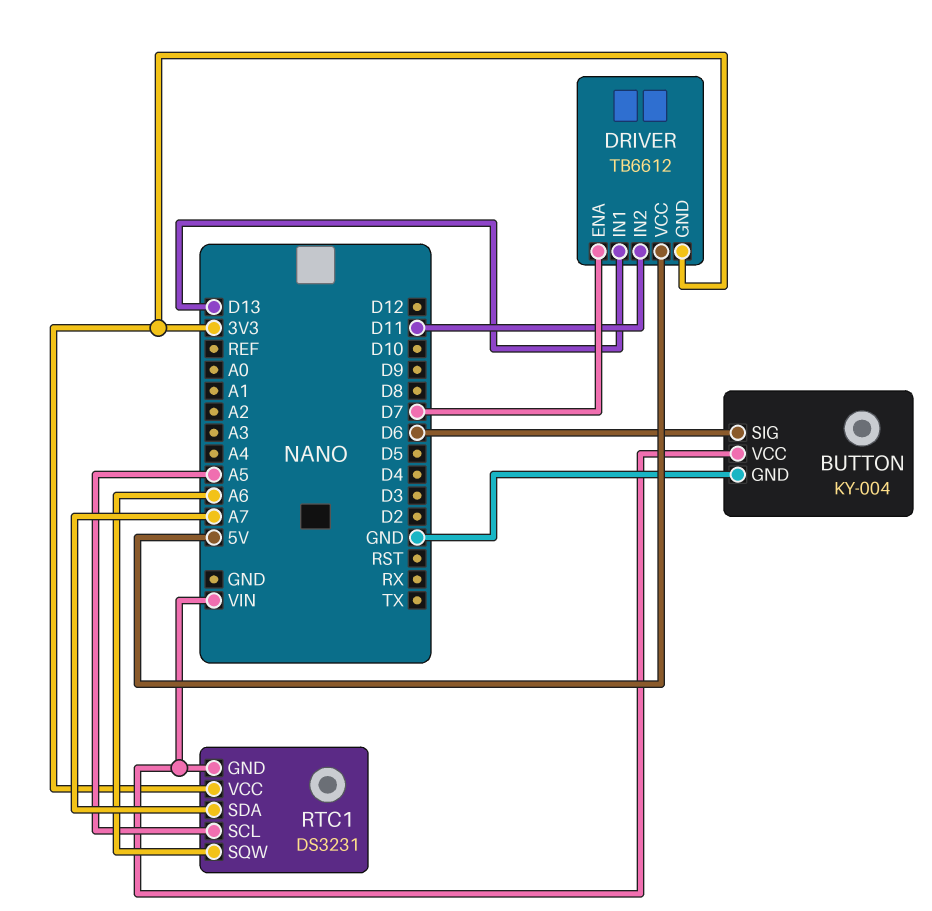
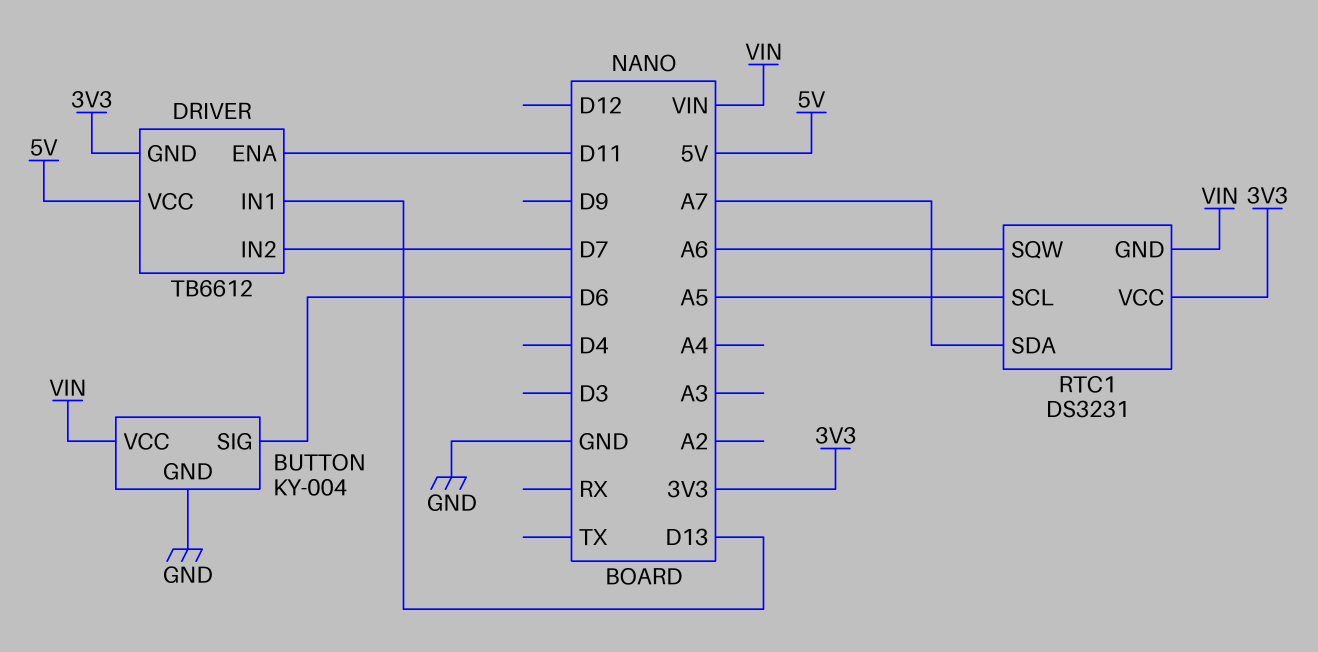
DRIVER pin ENA: D7 -> D11
DRIVER pin IN2: D11 -> D7

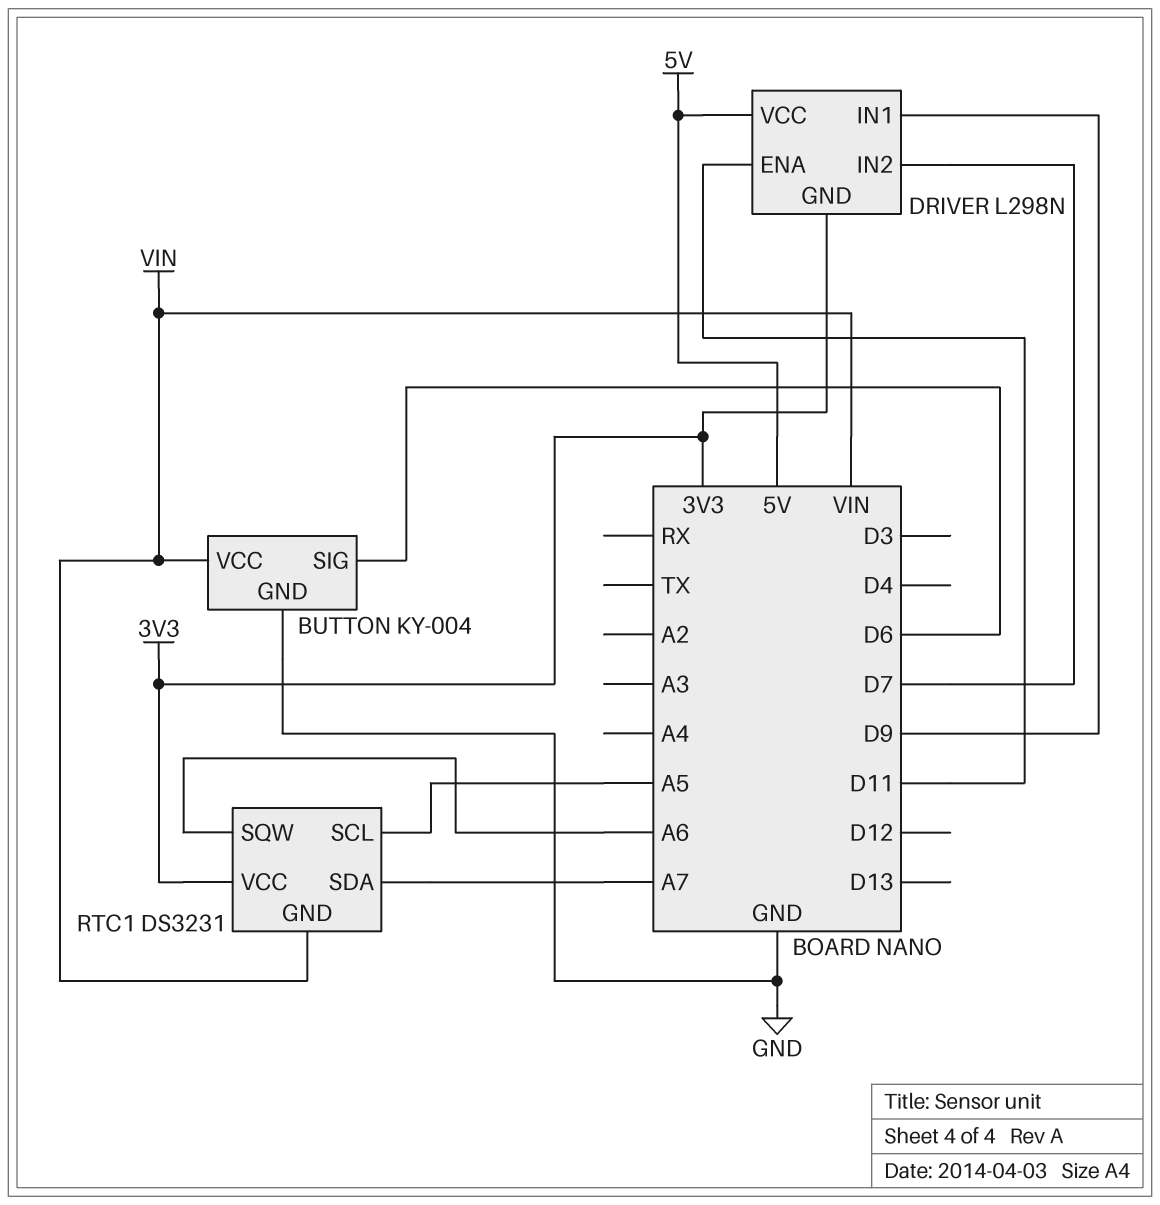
DRIVER: TB6612 -> L298N
DRIVER pin IN1: D13 -> D9

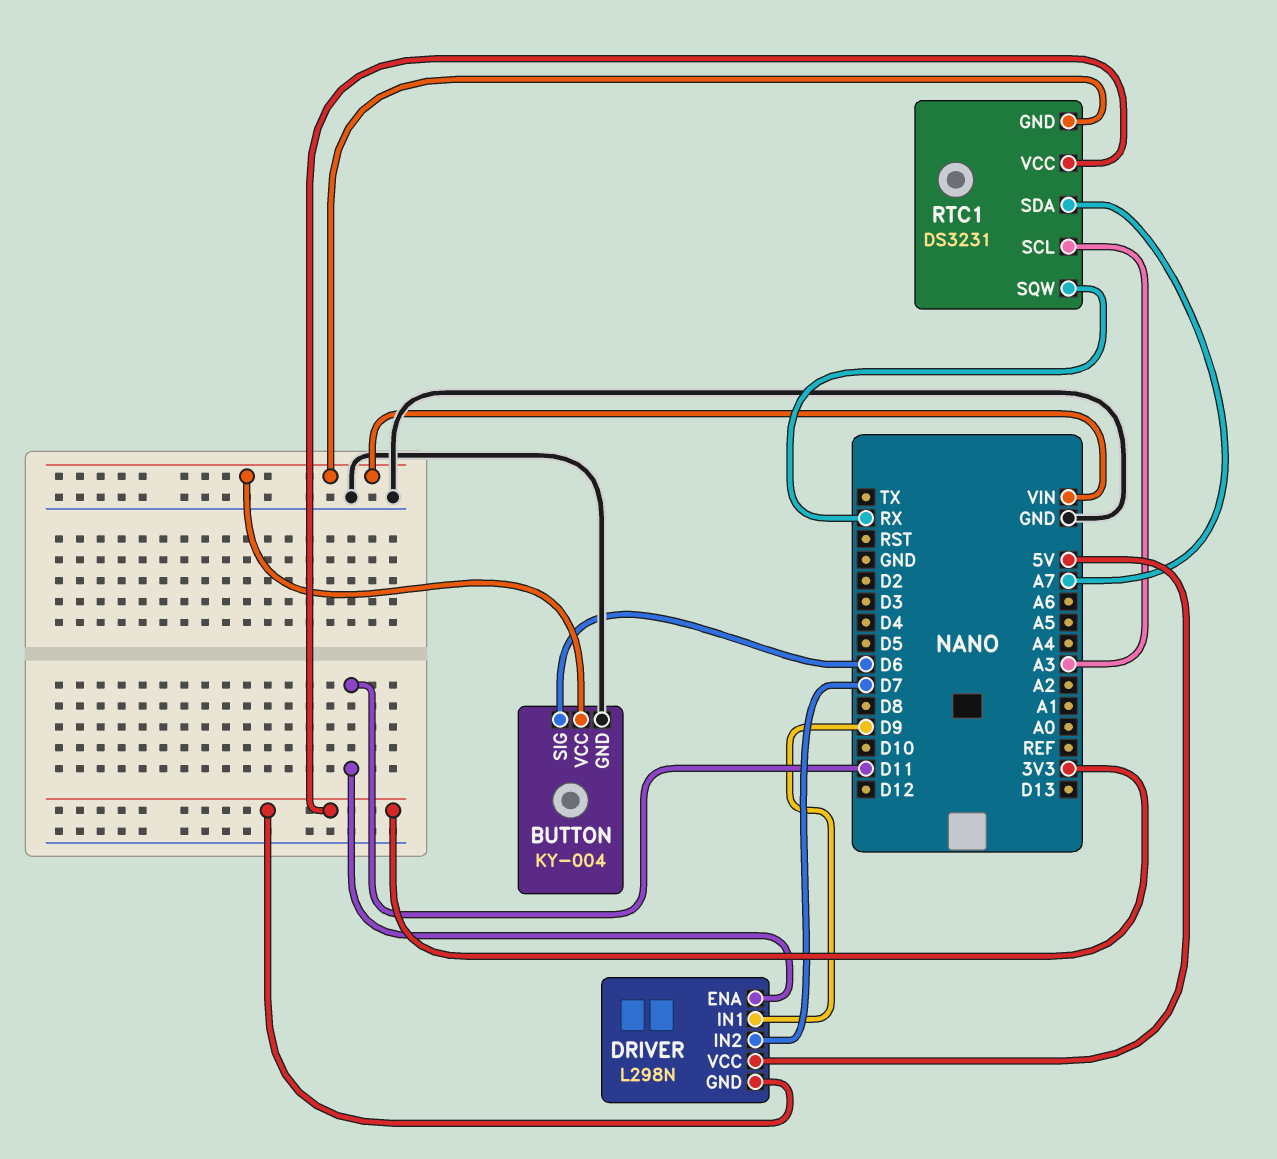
RTC1 pin SCL: A5 -> A3
RTC1 pin SQW: A6 -> RX

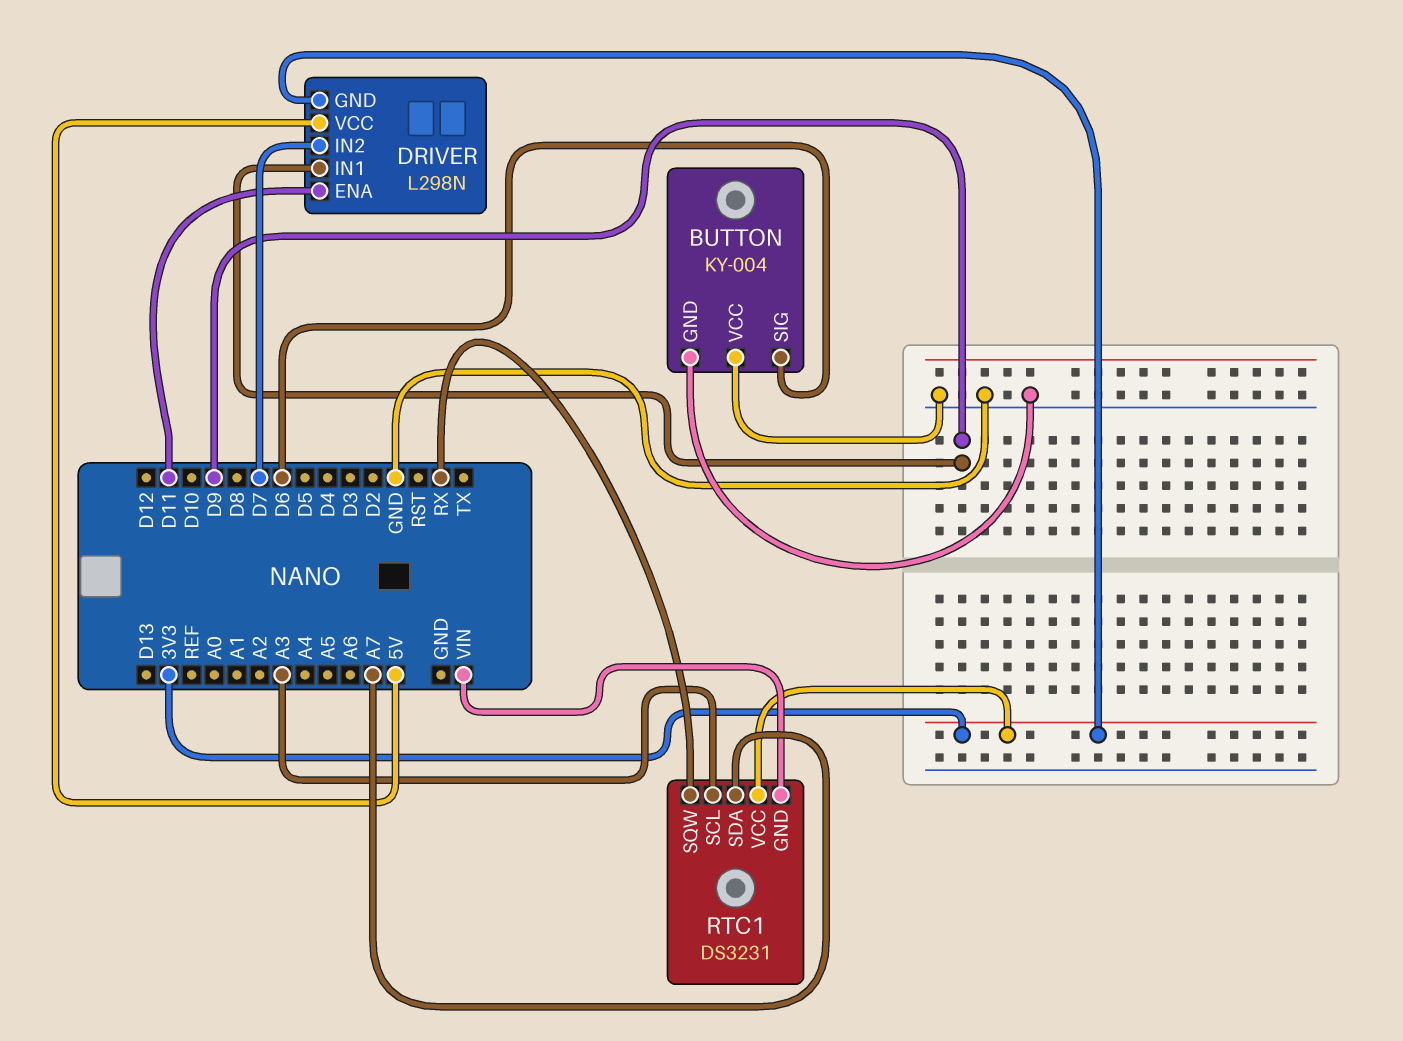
BUTTON pin VCC: VIN -> GND

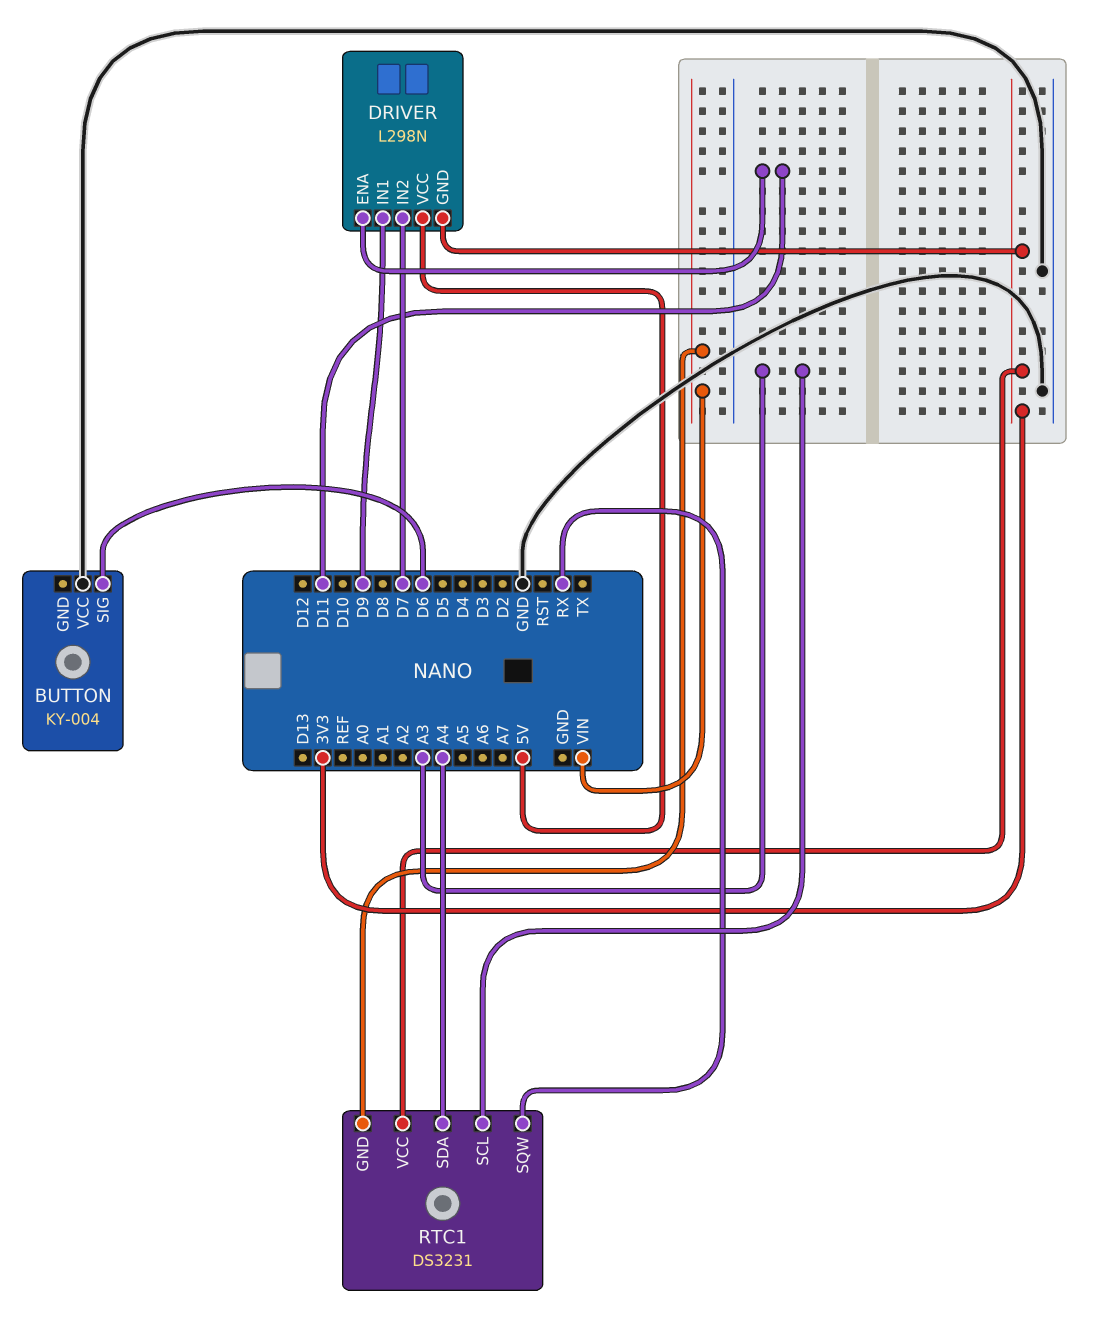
BUTTON pin GND: GND -> none
RTC1 pin SDA: A7 -> A4

